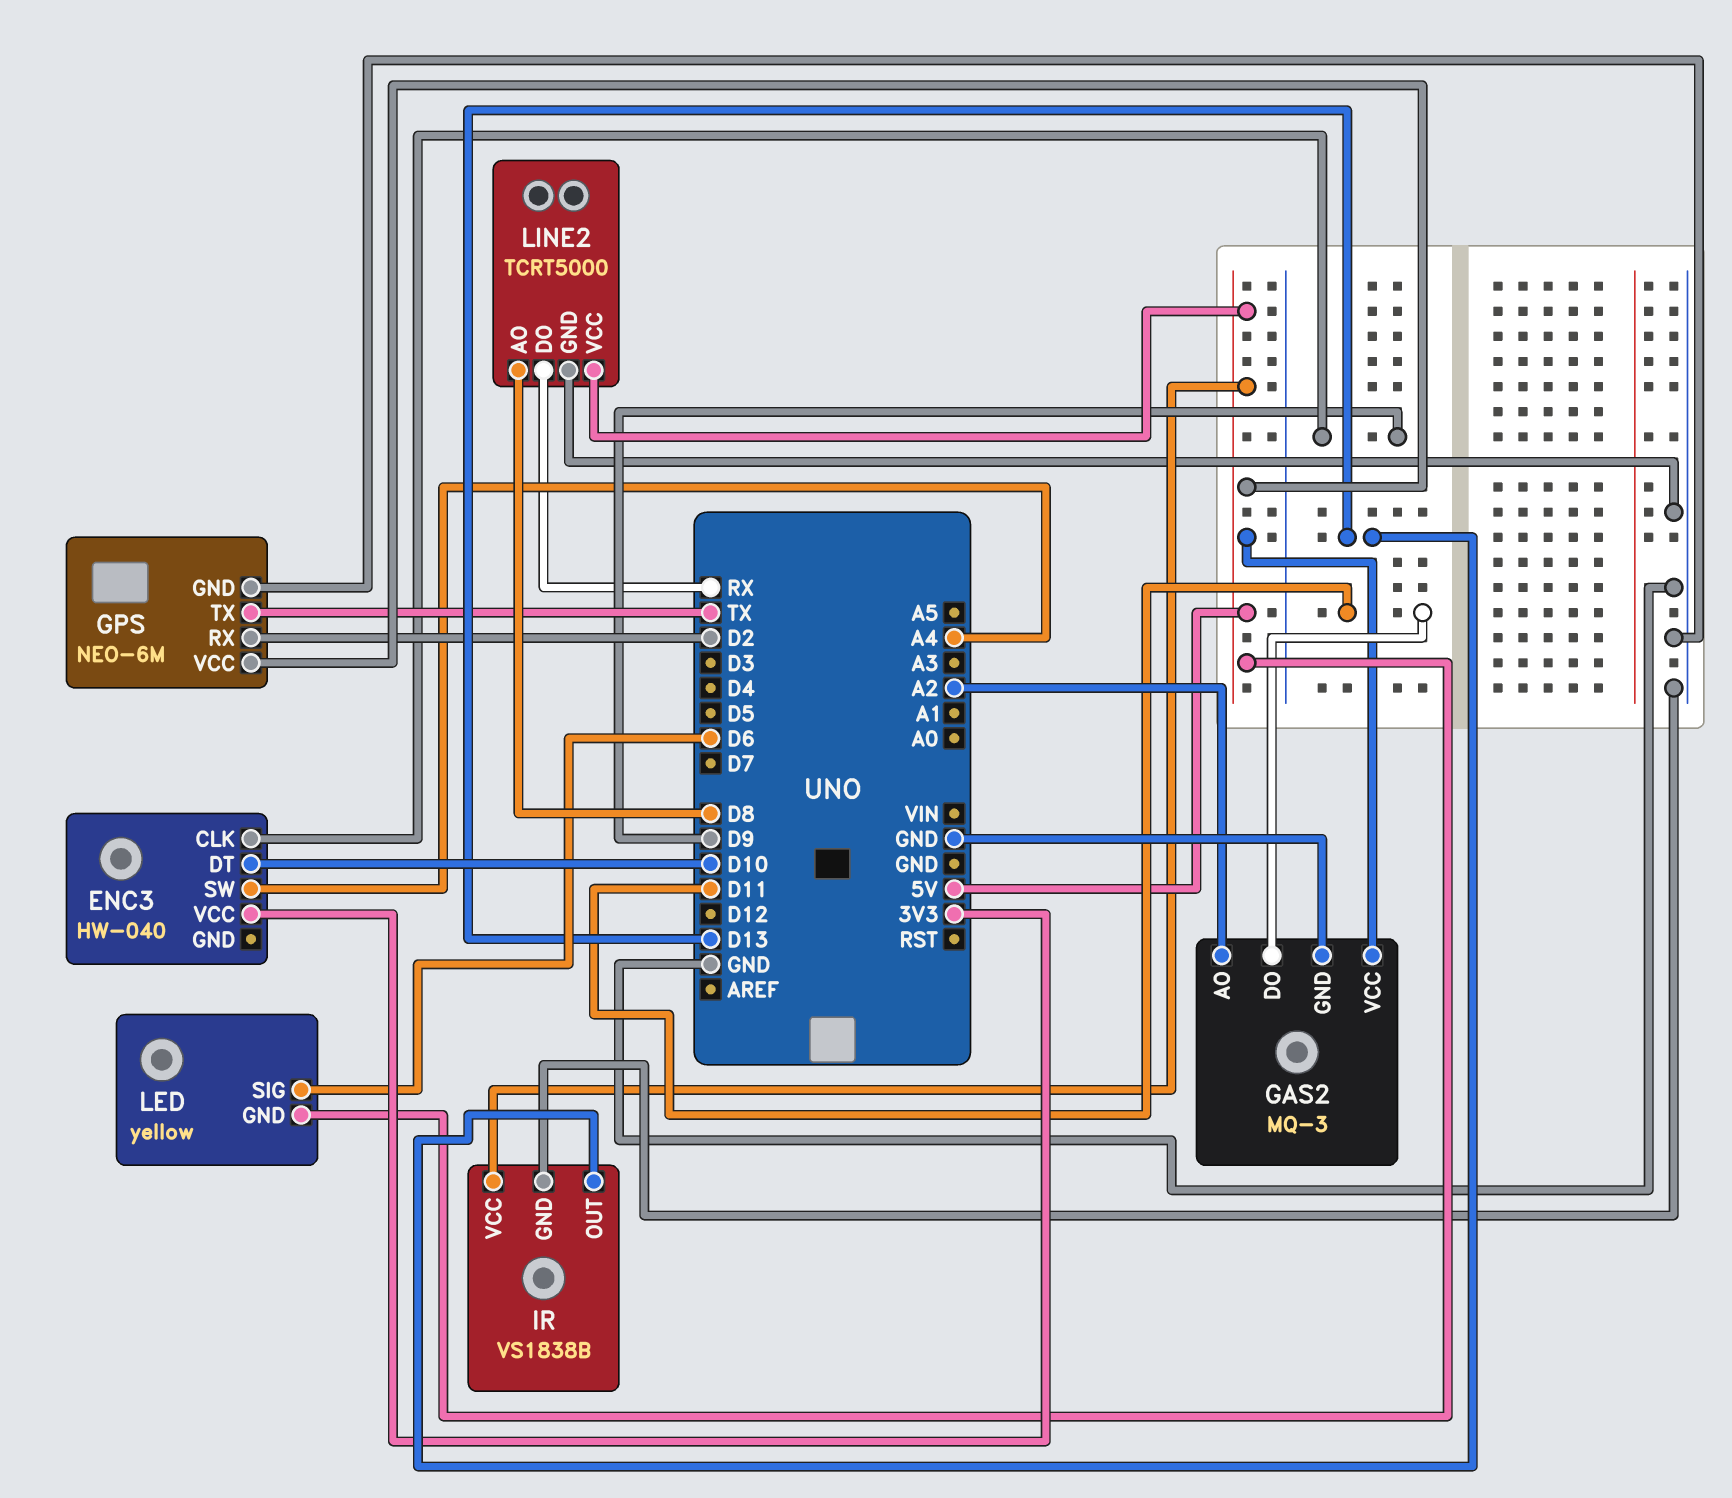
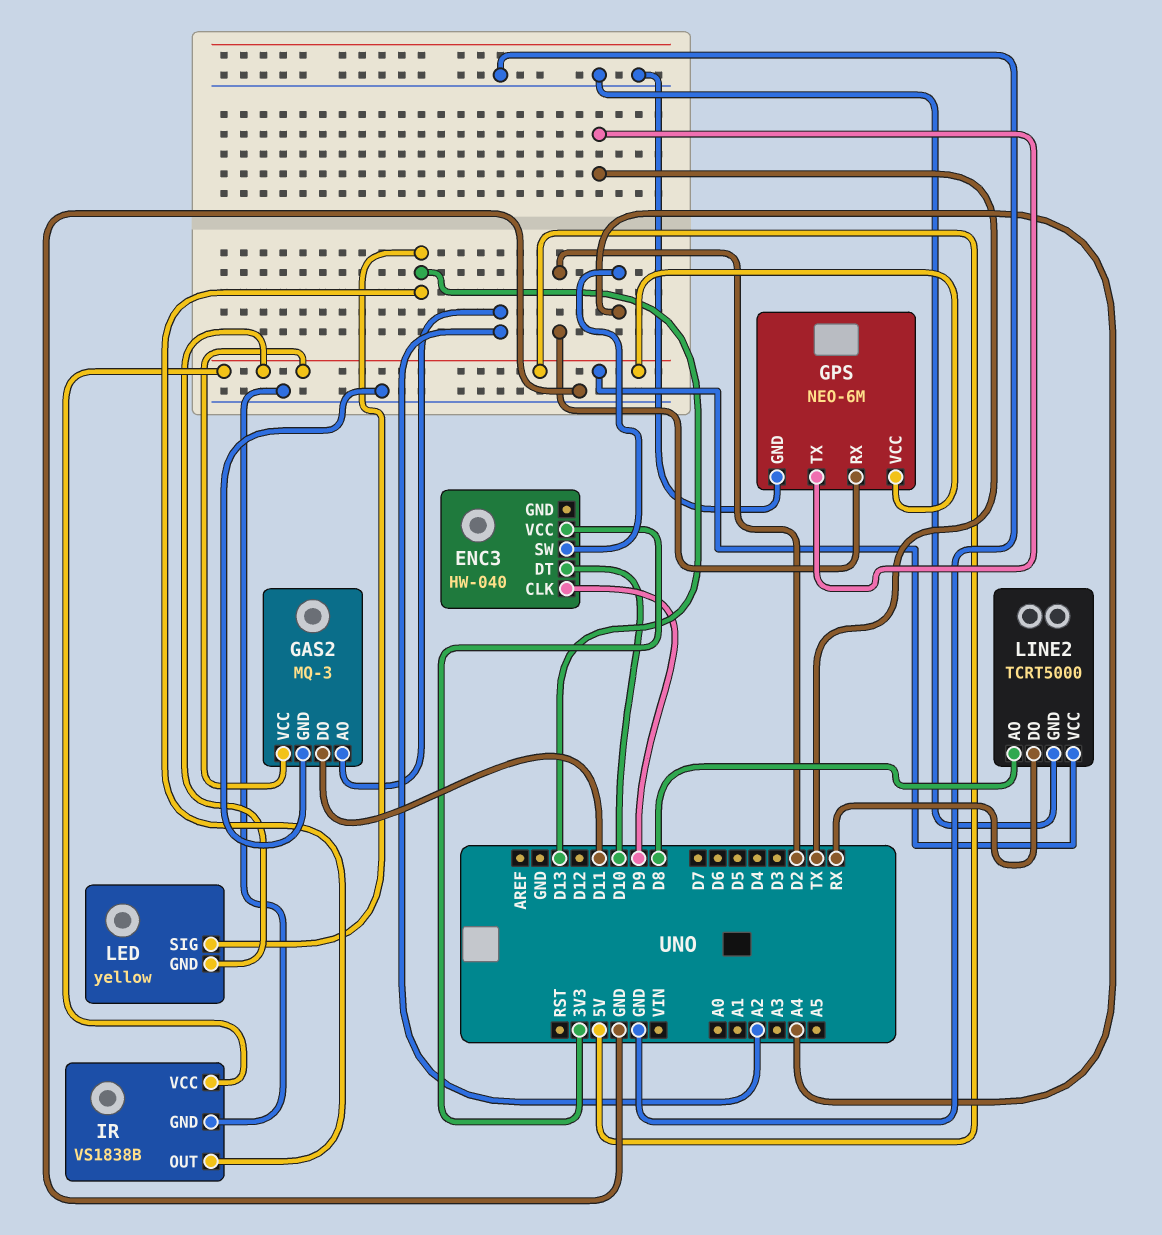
LED pin SIG: D6 -> D13

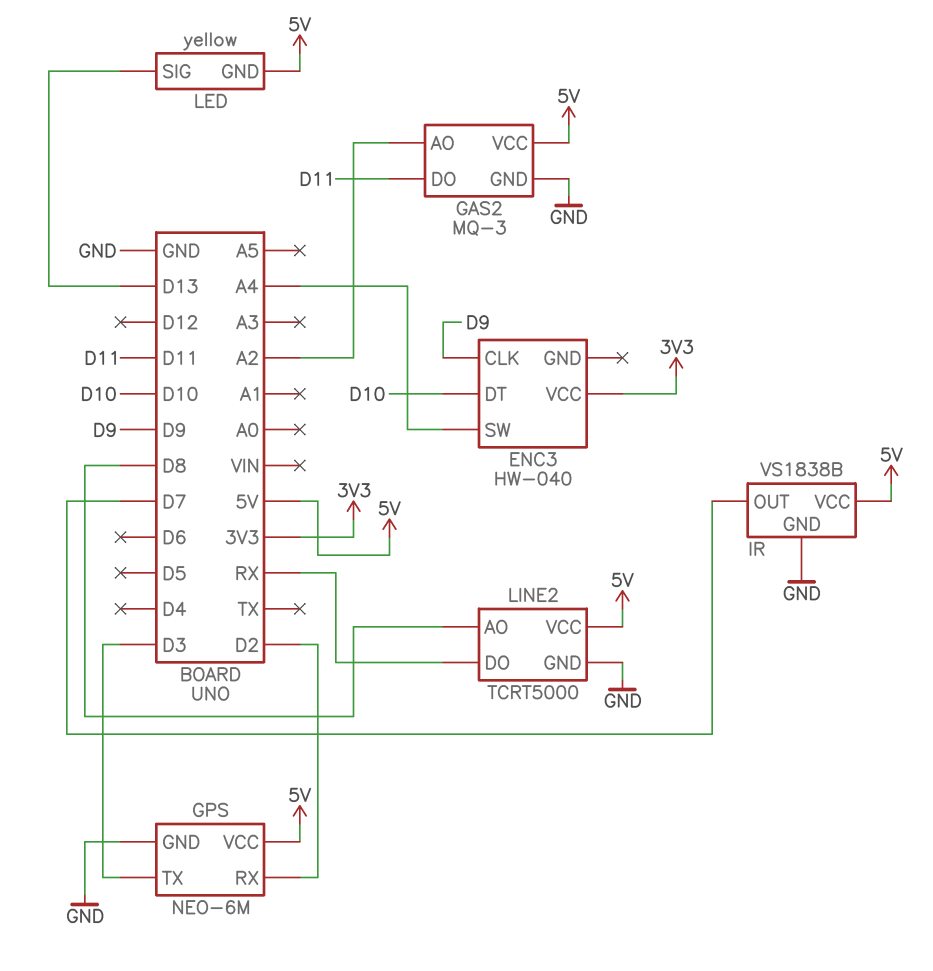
GPS pin TX: TX -> D3
IR pin OUT: D13 -> D7

